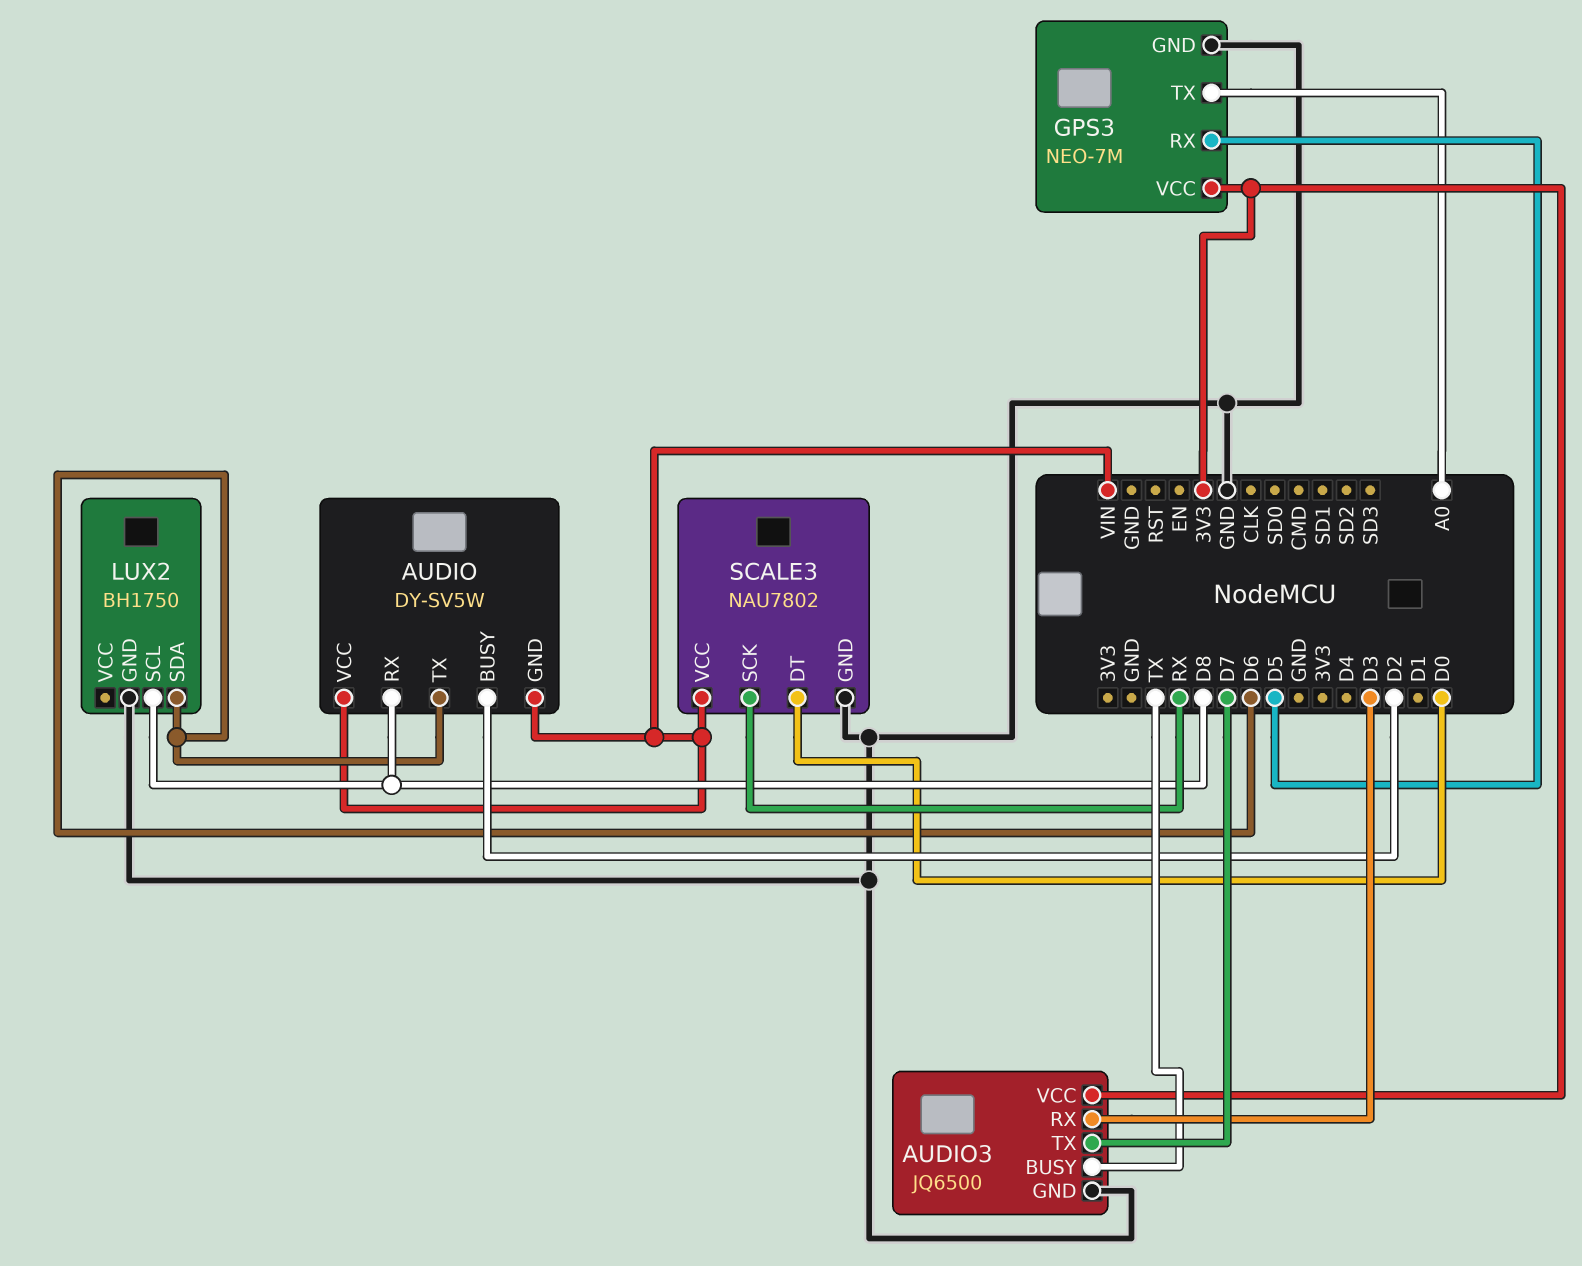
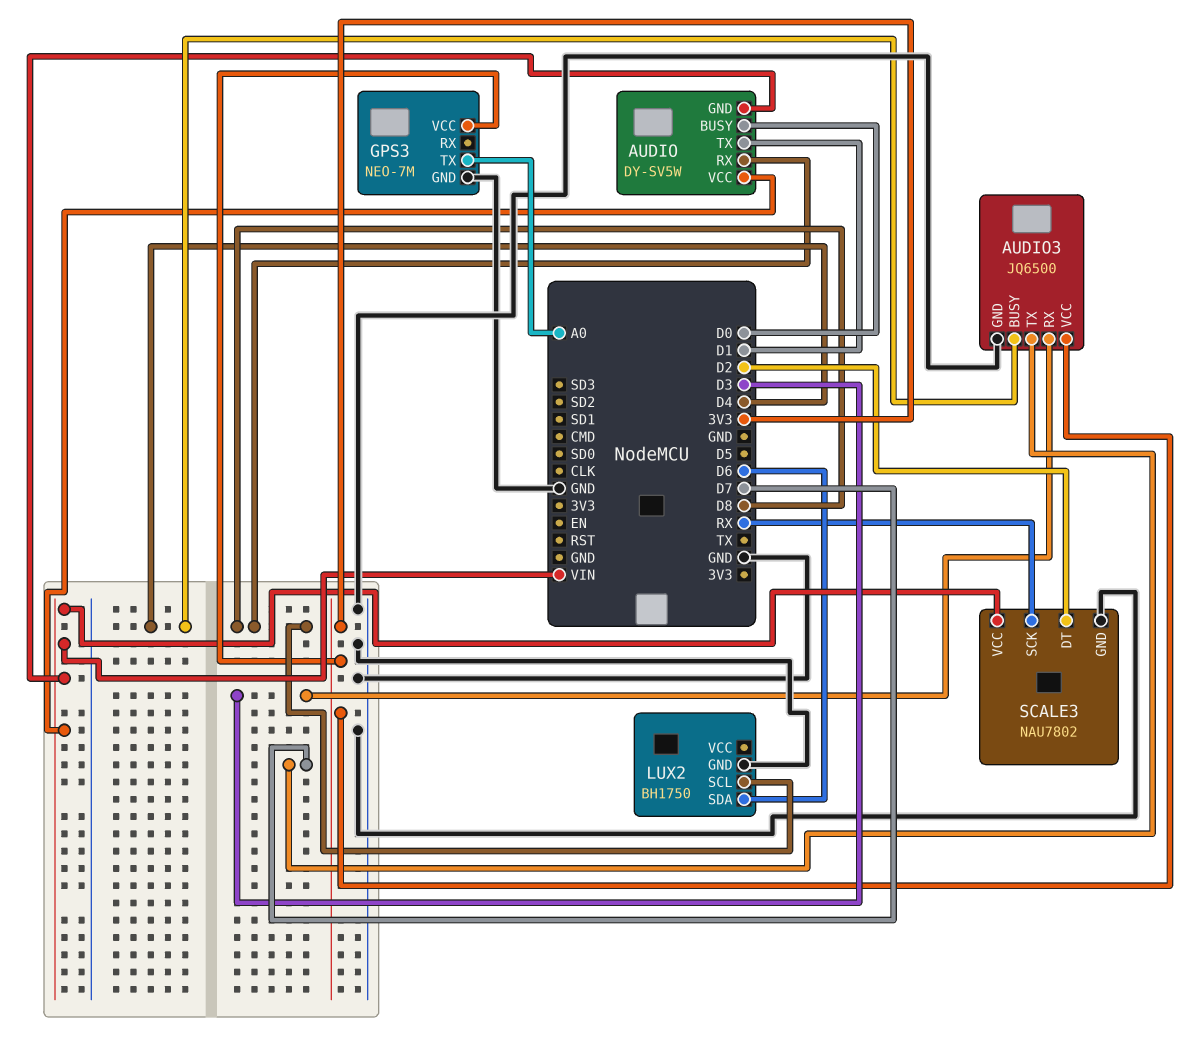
AUDIO pin BUSY: D2 -> D0
AUDIO pin TX: D6 -> D1
AUDIO3 pin BUSY: TX -> D4
GPS3 pin RX: D5 -> none
SCALE3 pin DT: D0 -> D2

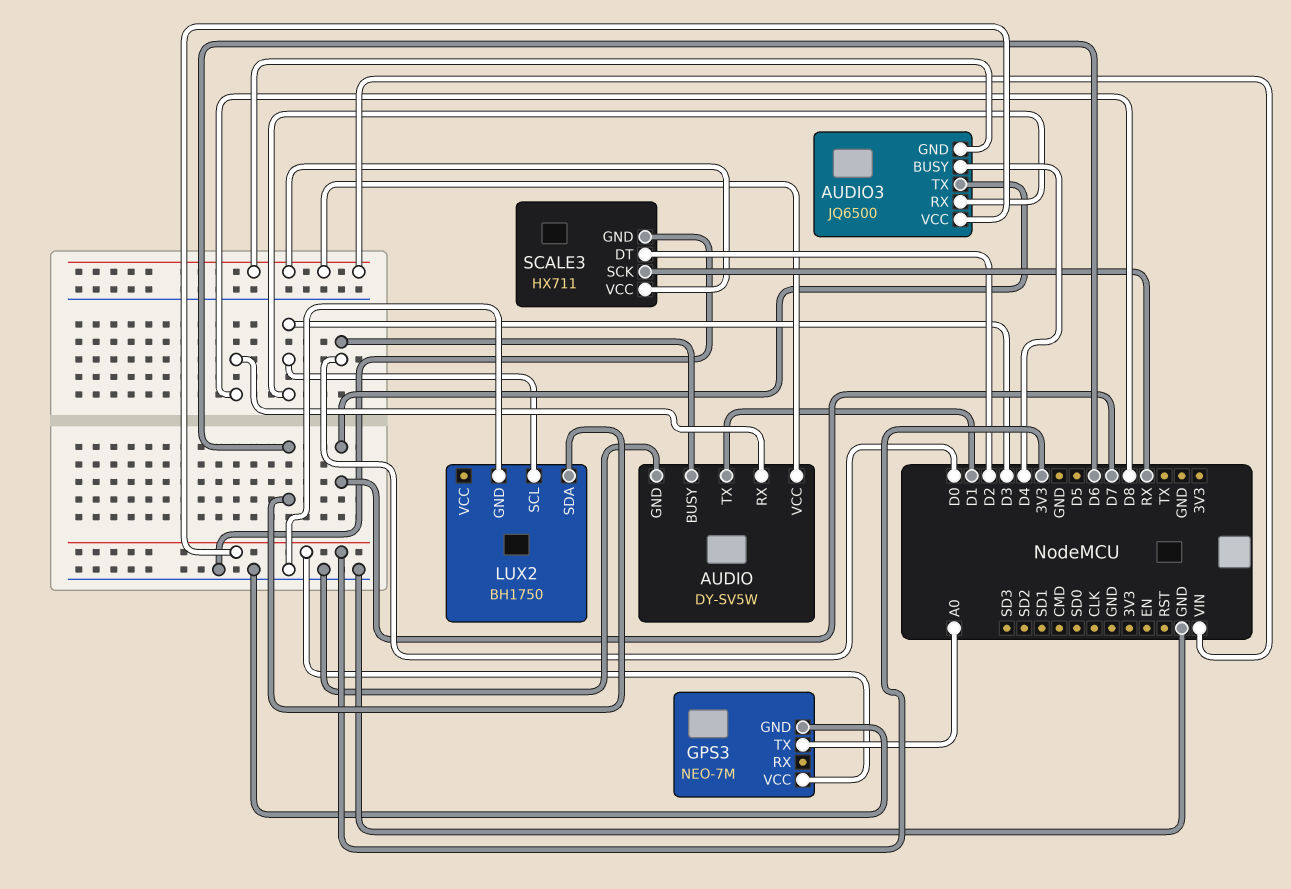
AUDIO pin GND: VIN -> GND
AUDIO3 pin GND: GND -> VIN
LUX2 pin SCL: D8 -> D3
SCALE3: NAU7802 -> HX711

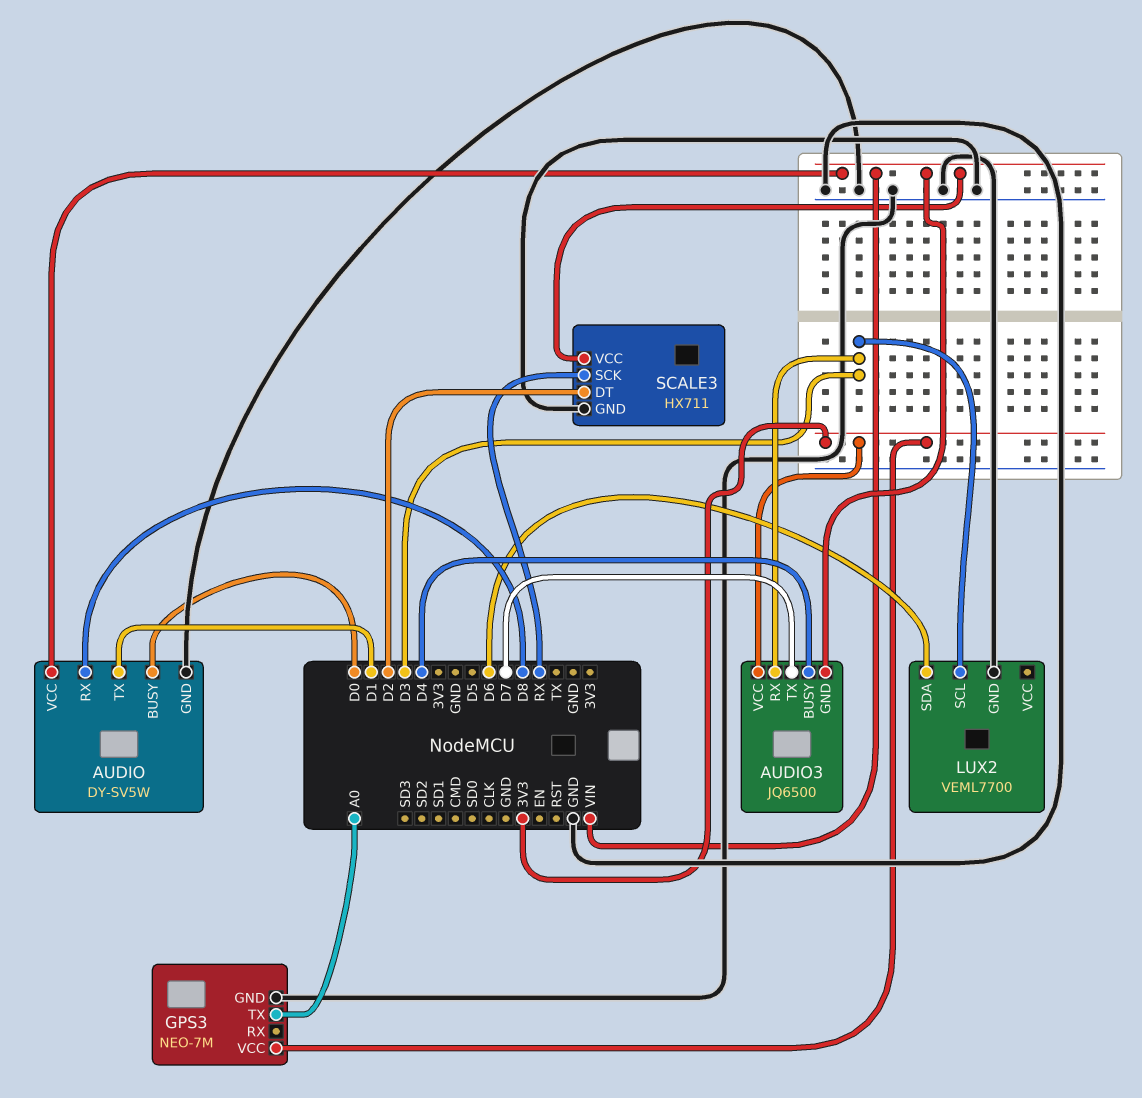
LUX2: BH1750 -> VEML7700

